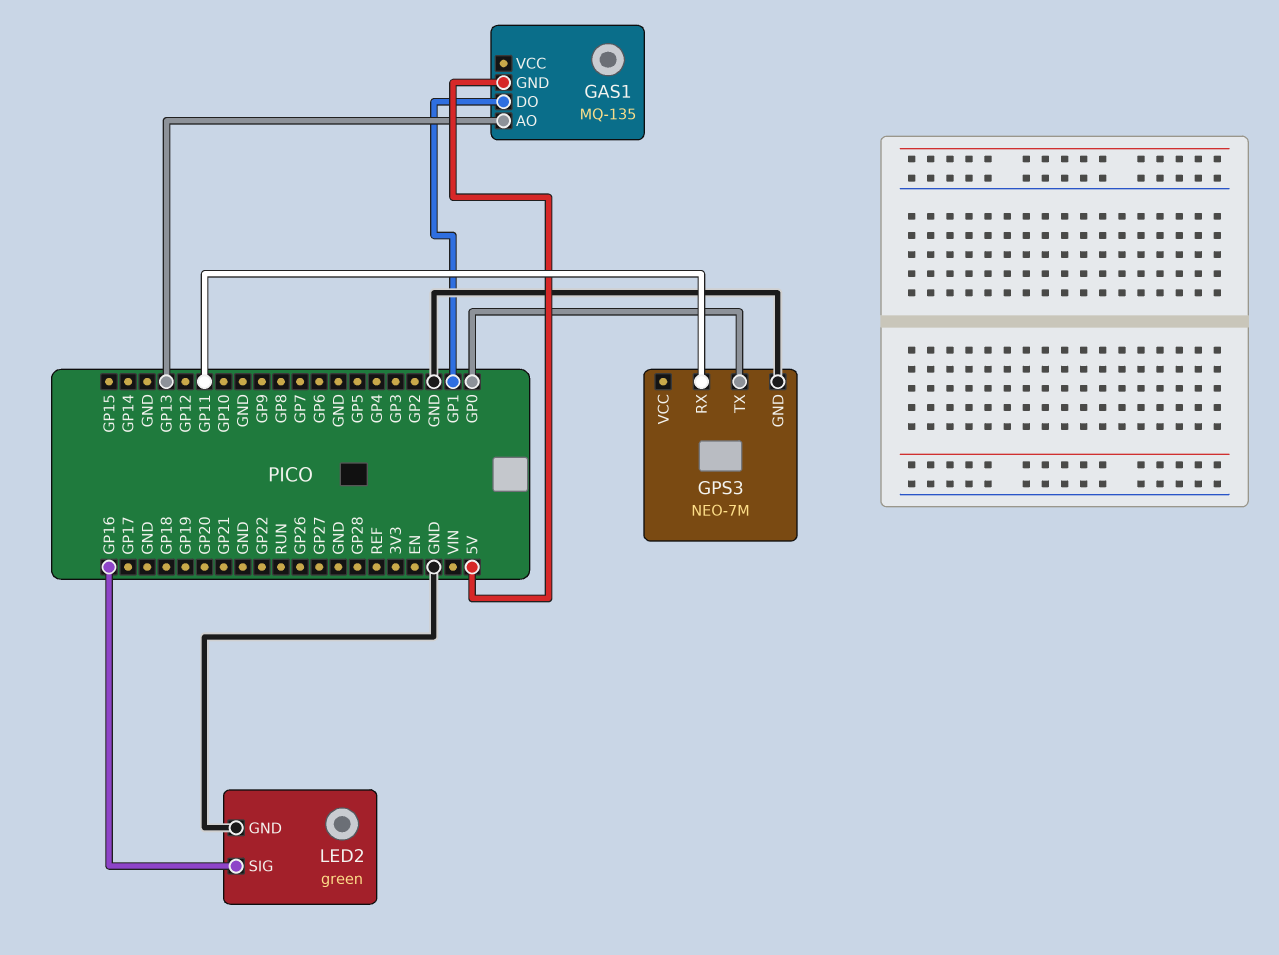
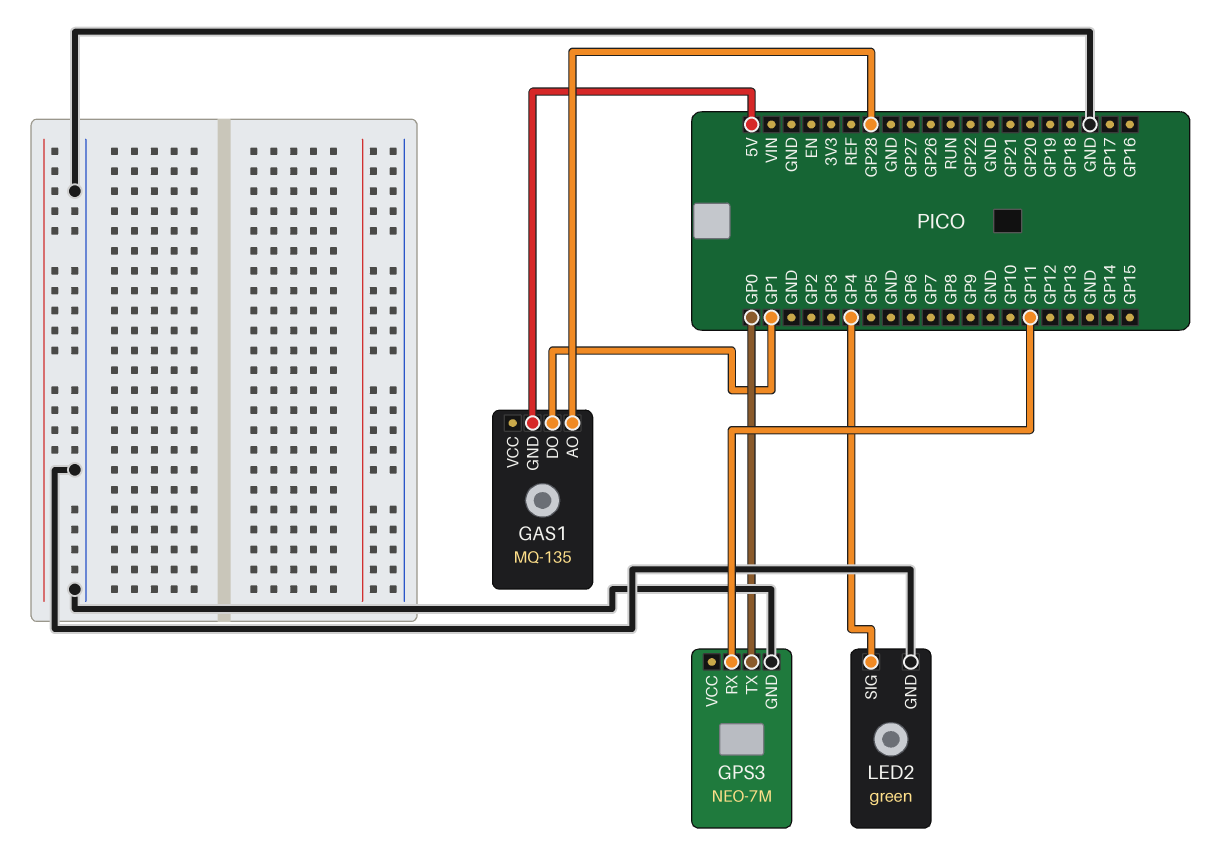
GAS1 pin AO: GP13 -> GP28
LED2 pin SIG: GP16 -> GP4

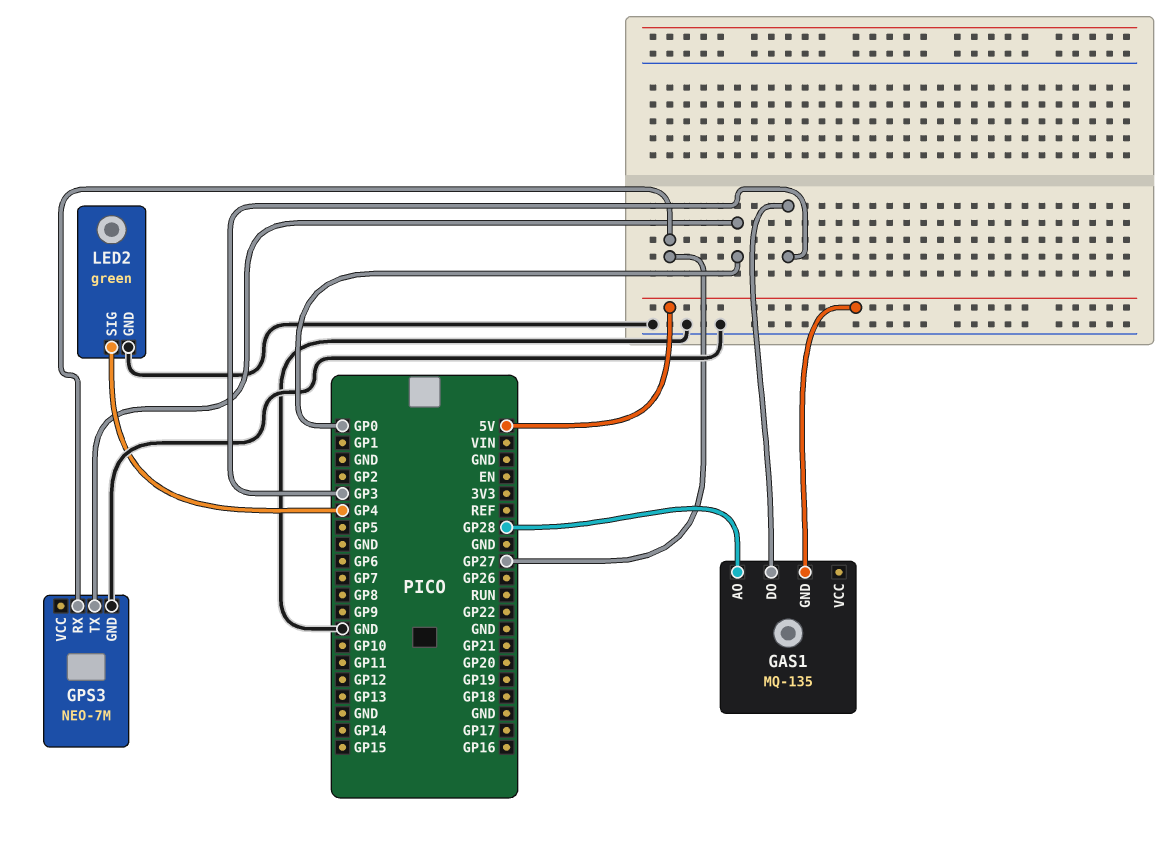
GAS1 pin DO: GP1 -> GP3
GPS3 pin RX: GP11 -> GP27

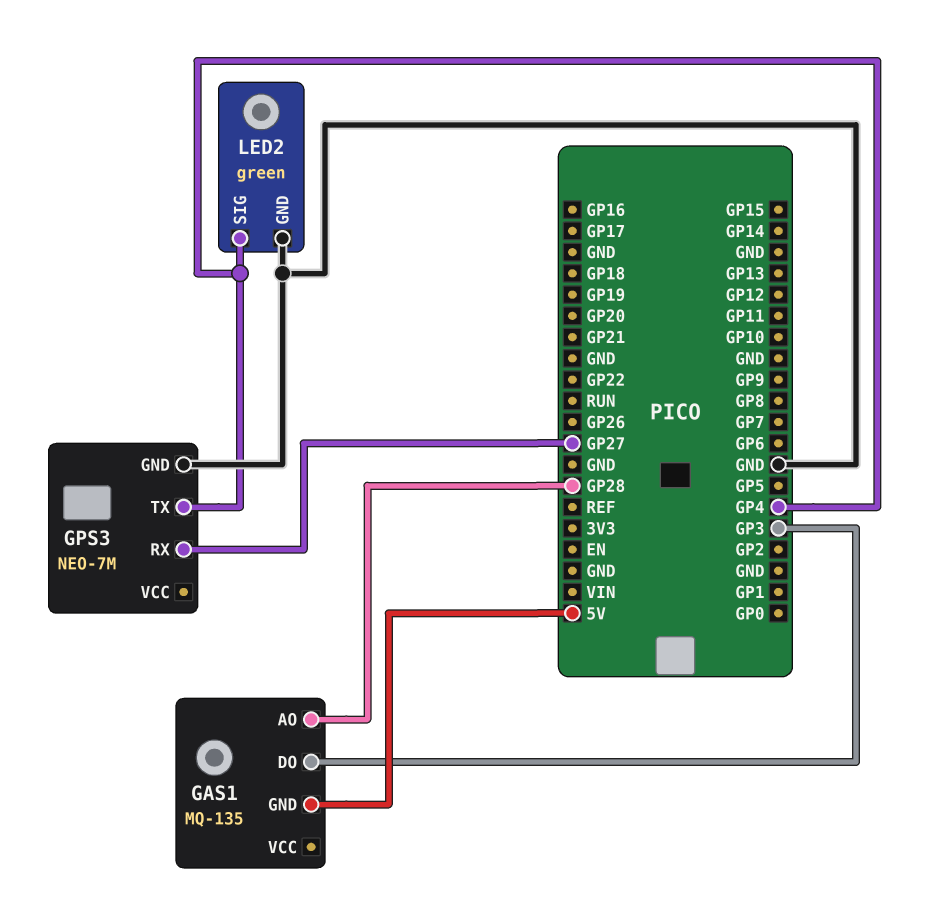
GPS3 pin TX: GP0 -> GP4

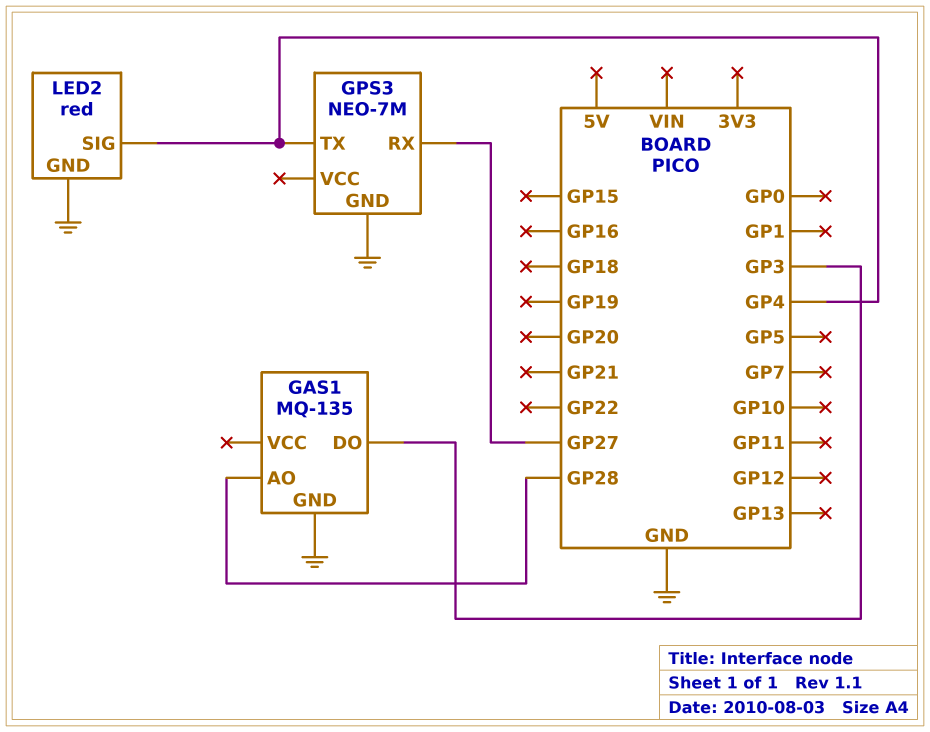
GAS1 pin GND: 5V -> GND
LED2: green -> red

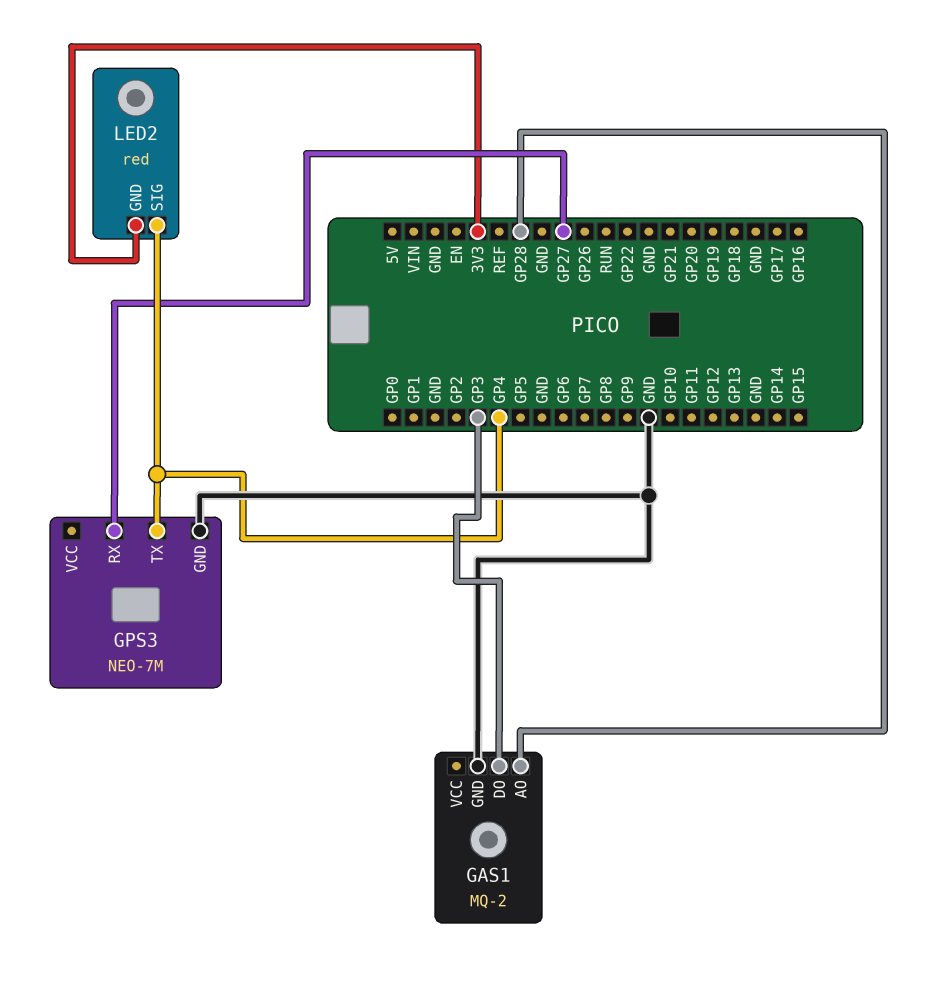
GAS1: MQ-135 -> MQ-2
LED2 pin GND: GND -> 3V3

